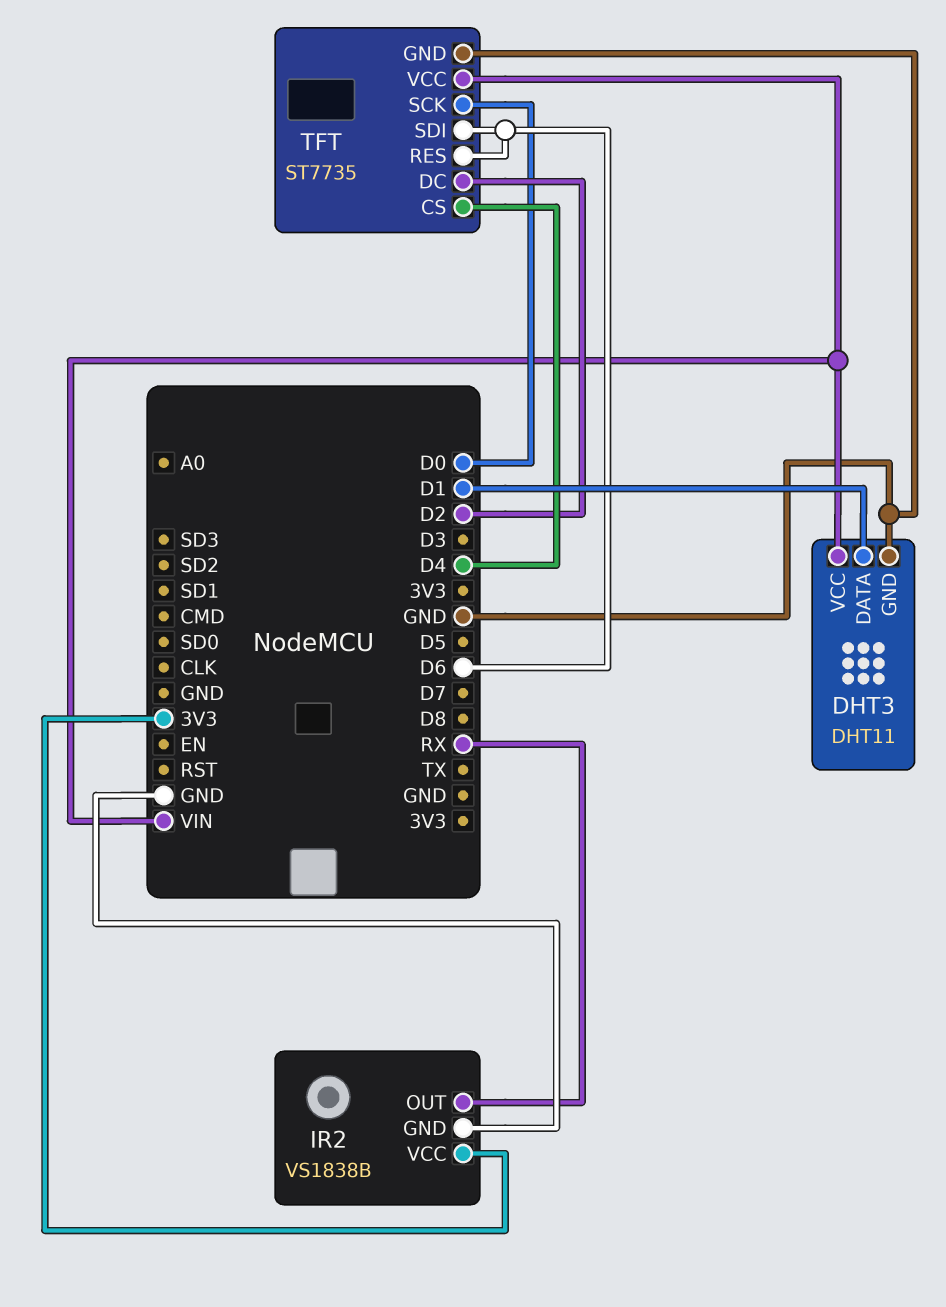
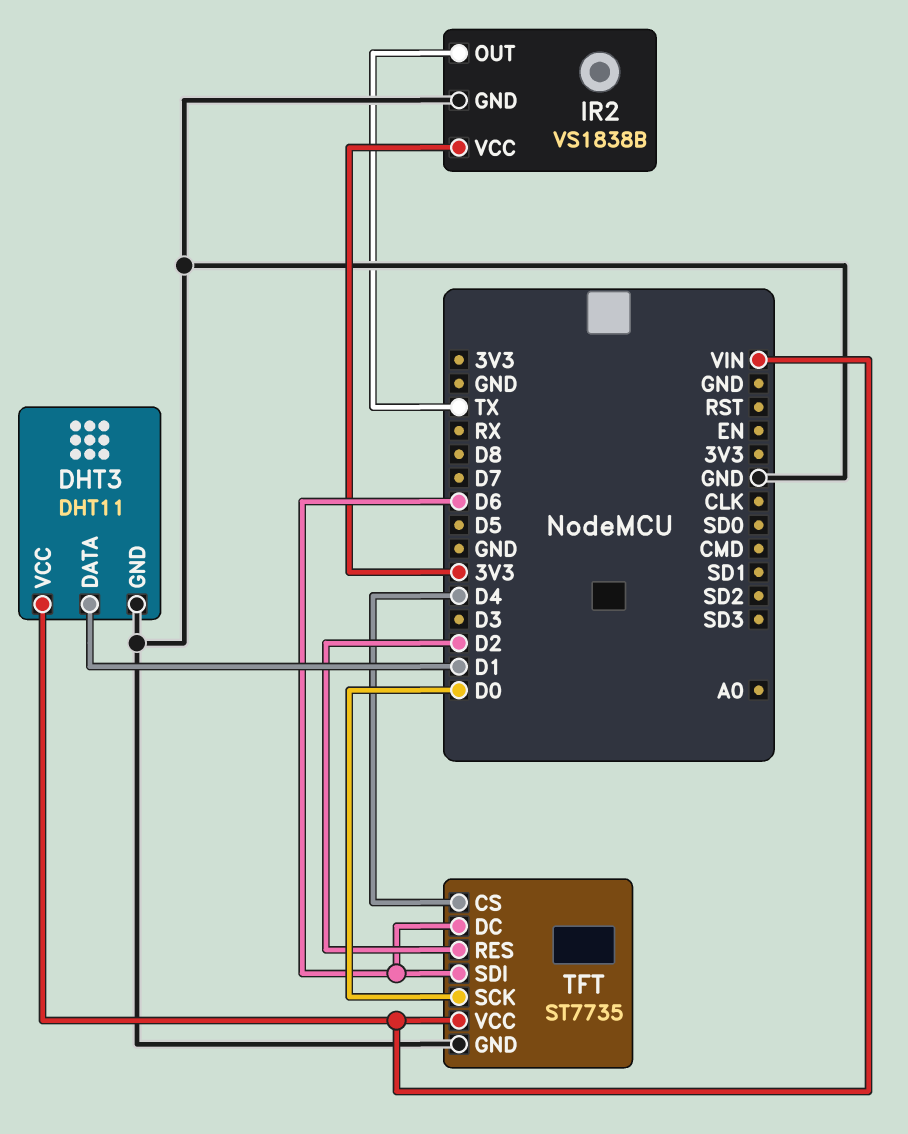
IR2 pin OUT: RX -> TX
TFT pin DC: D2 -> D6
TFT pin RES: D6 -> D2

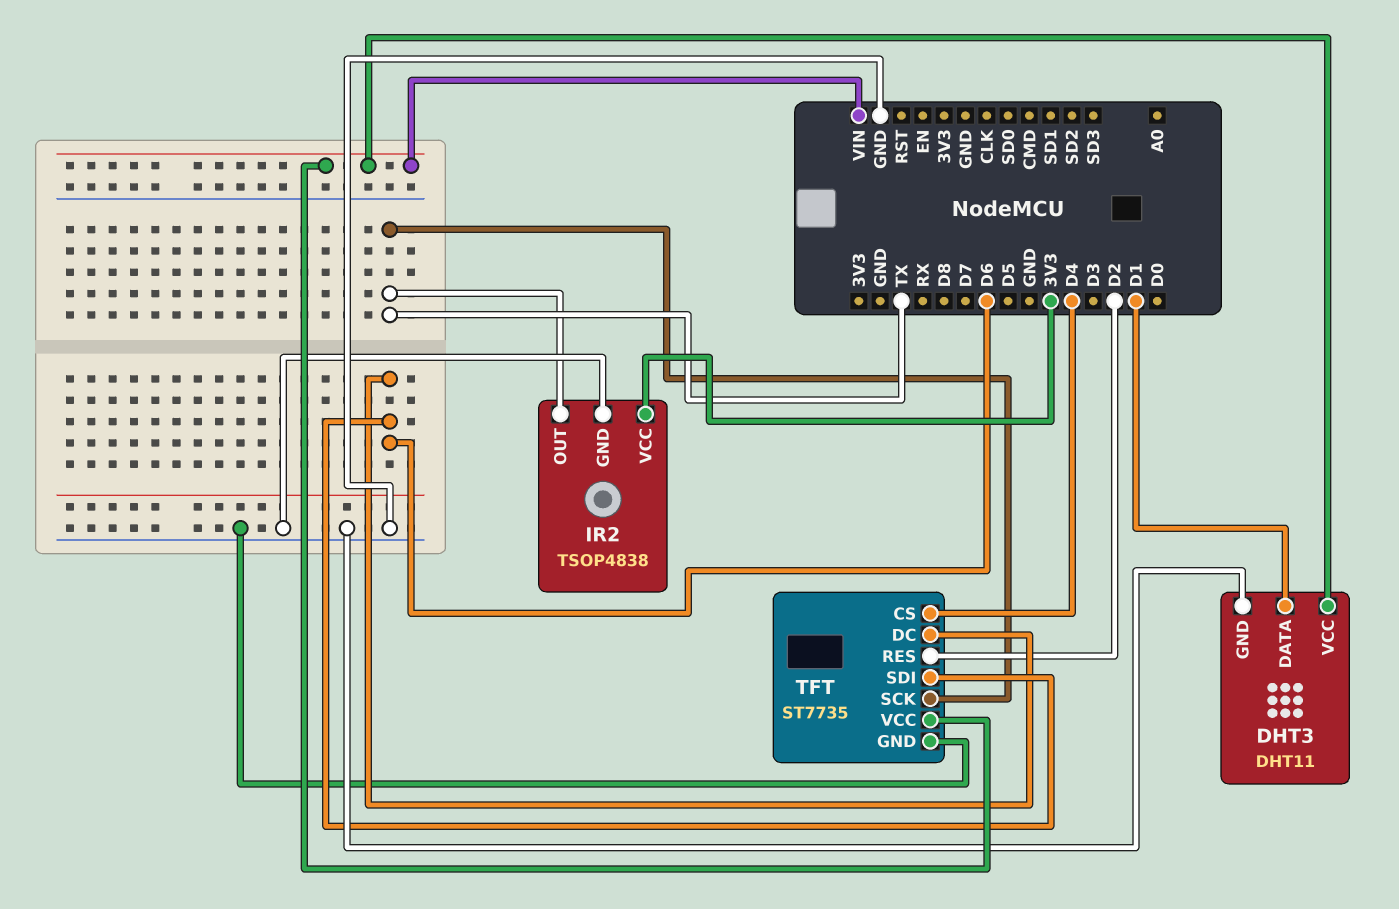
IR2: VS1838B -> TSOP4838
TFT pin SCK: D0 -> TX

